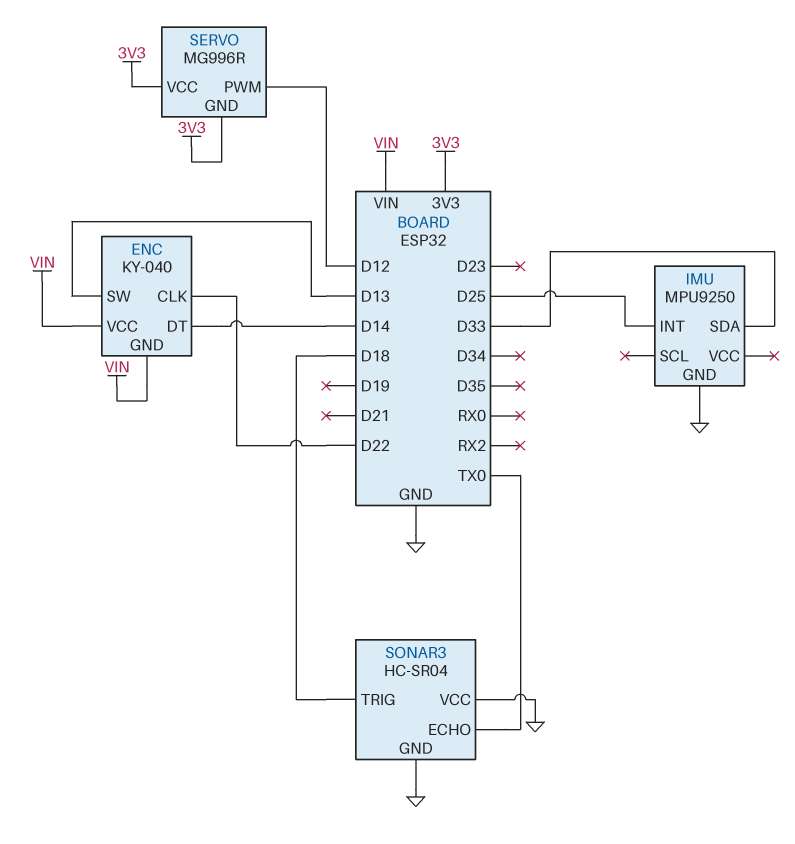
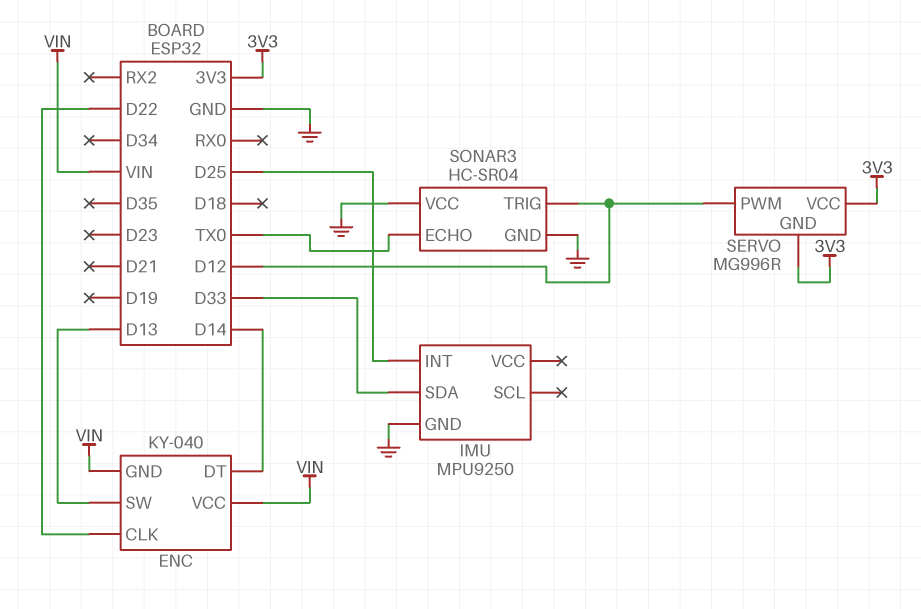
SONAR3 pin TRIG: D18 -> D12

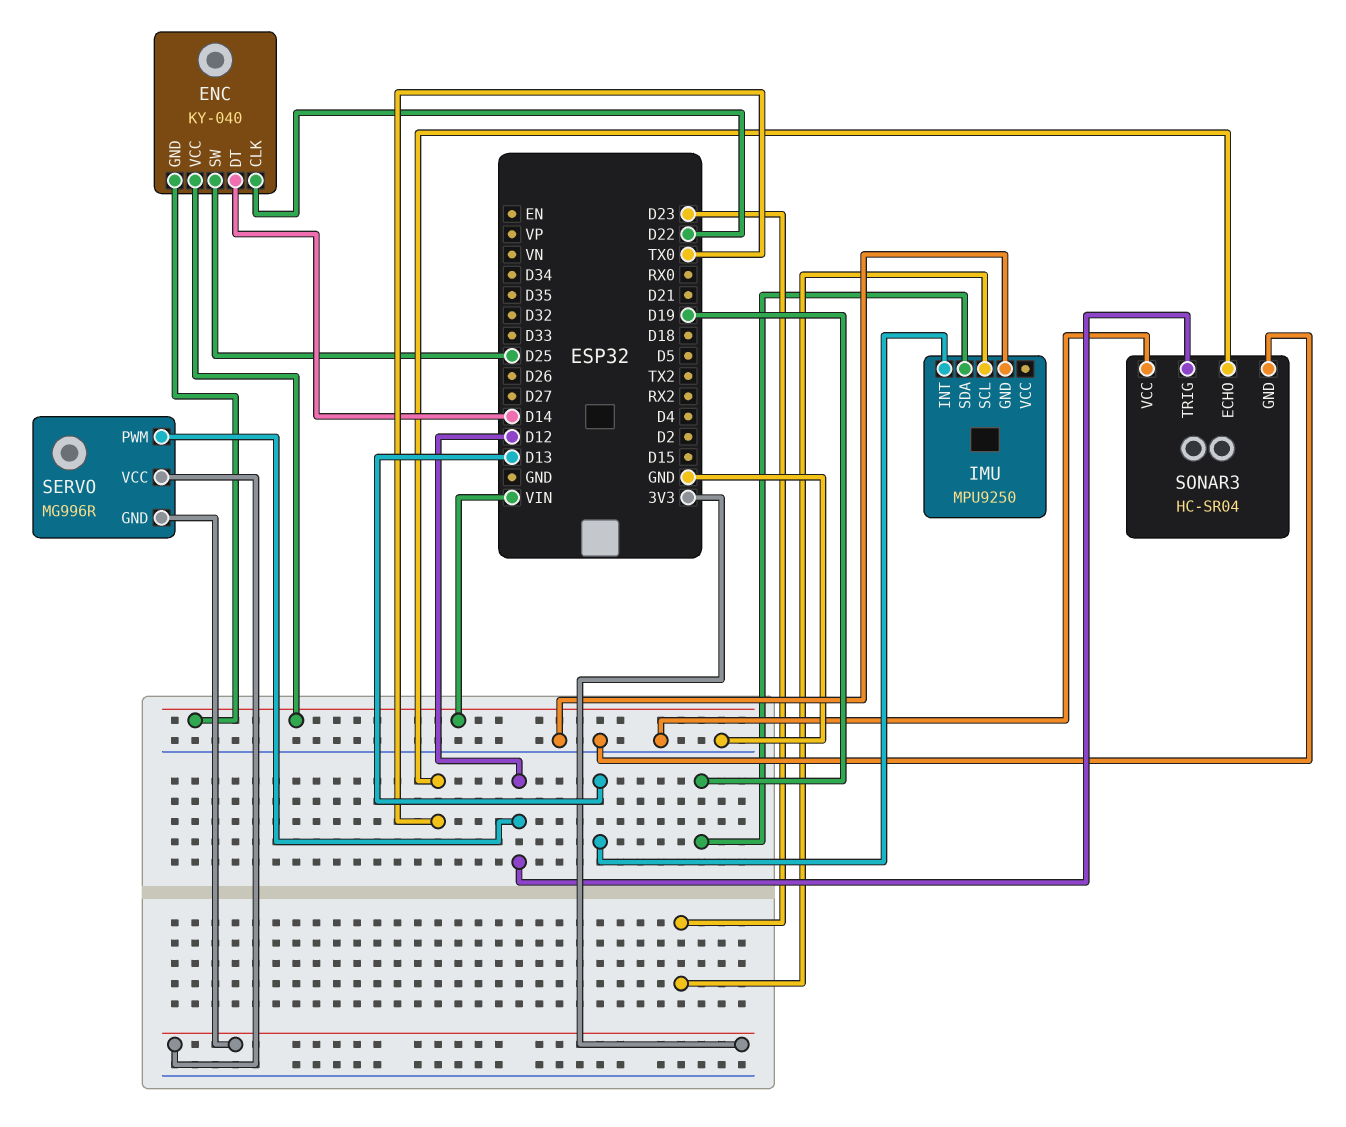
ENC pin SW: D13 -> D25
IMU pin INT: D25 -> D13
IMU pin SCL: none -> D23
IMU pin SDA: D33 -> D19

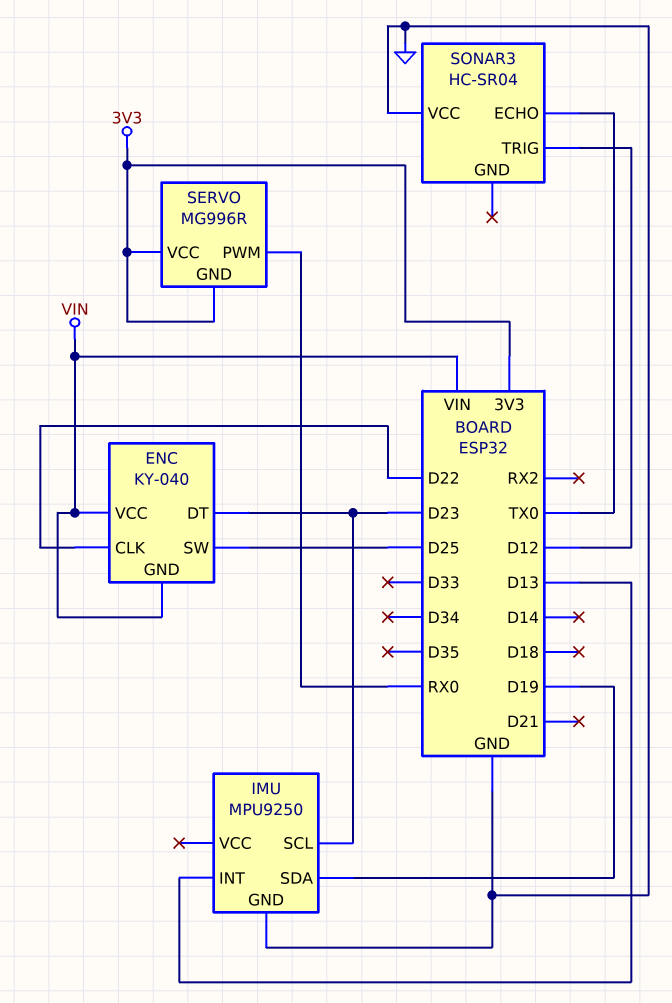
ENC pin DT: D14 -> D23
SERVO pin PWM: D12 -> RX0
SONAR3 pin GND: GND -> none

